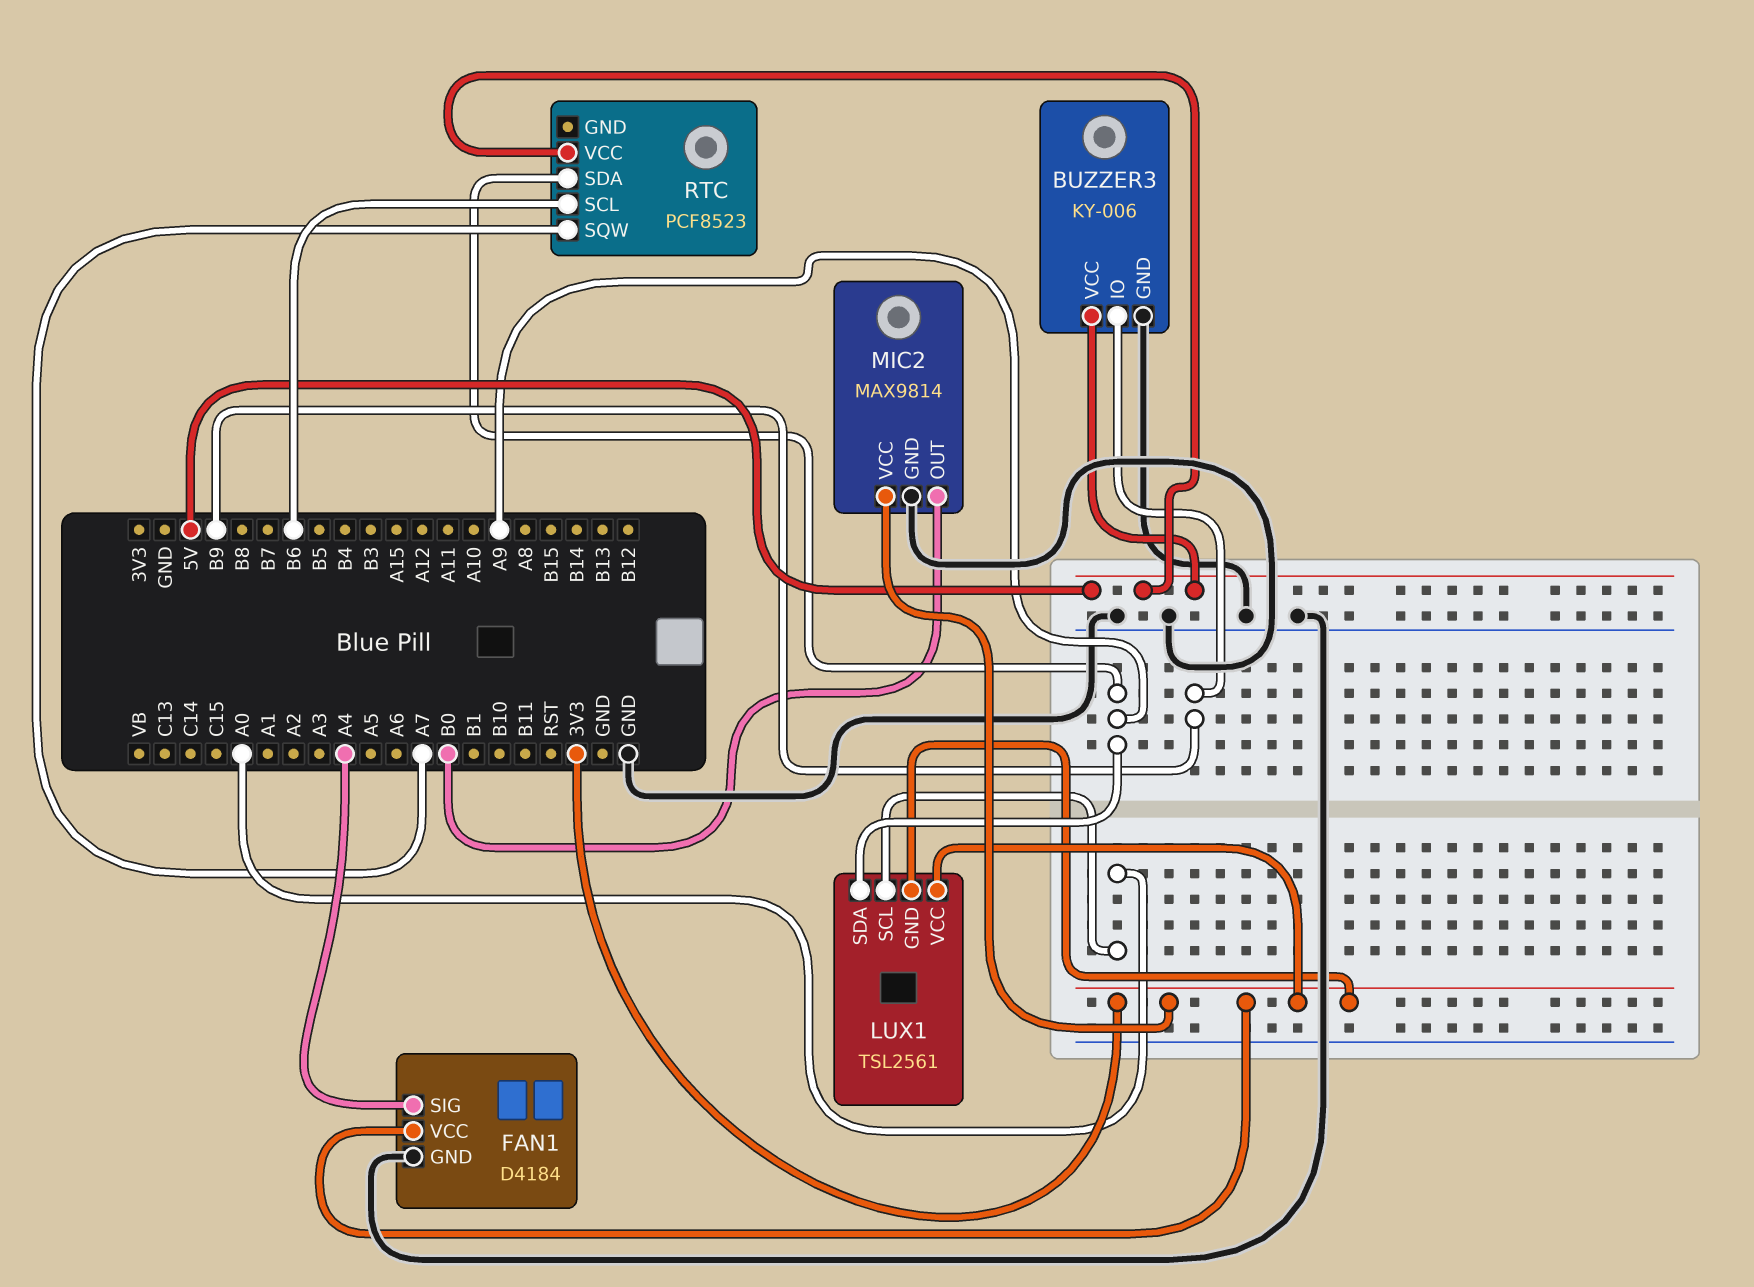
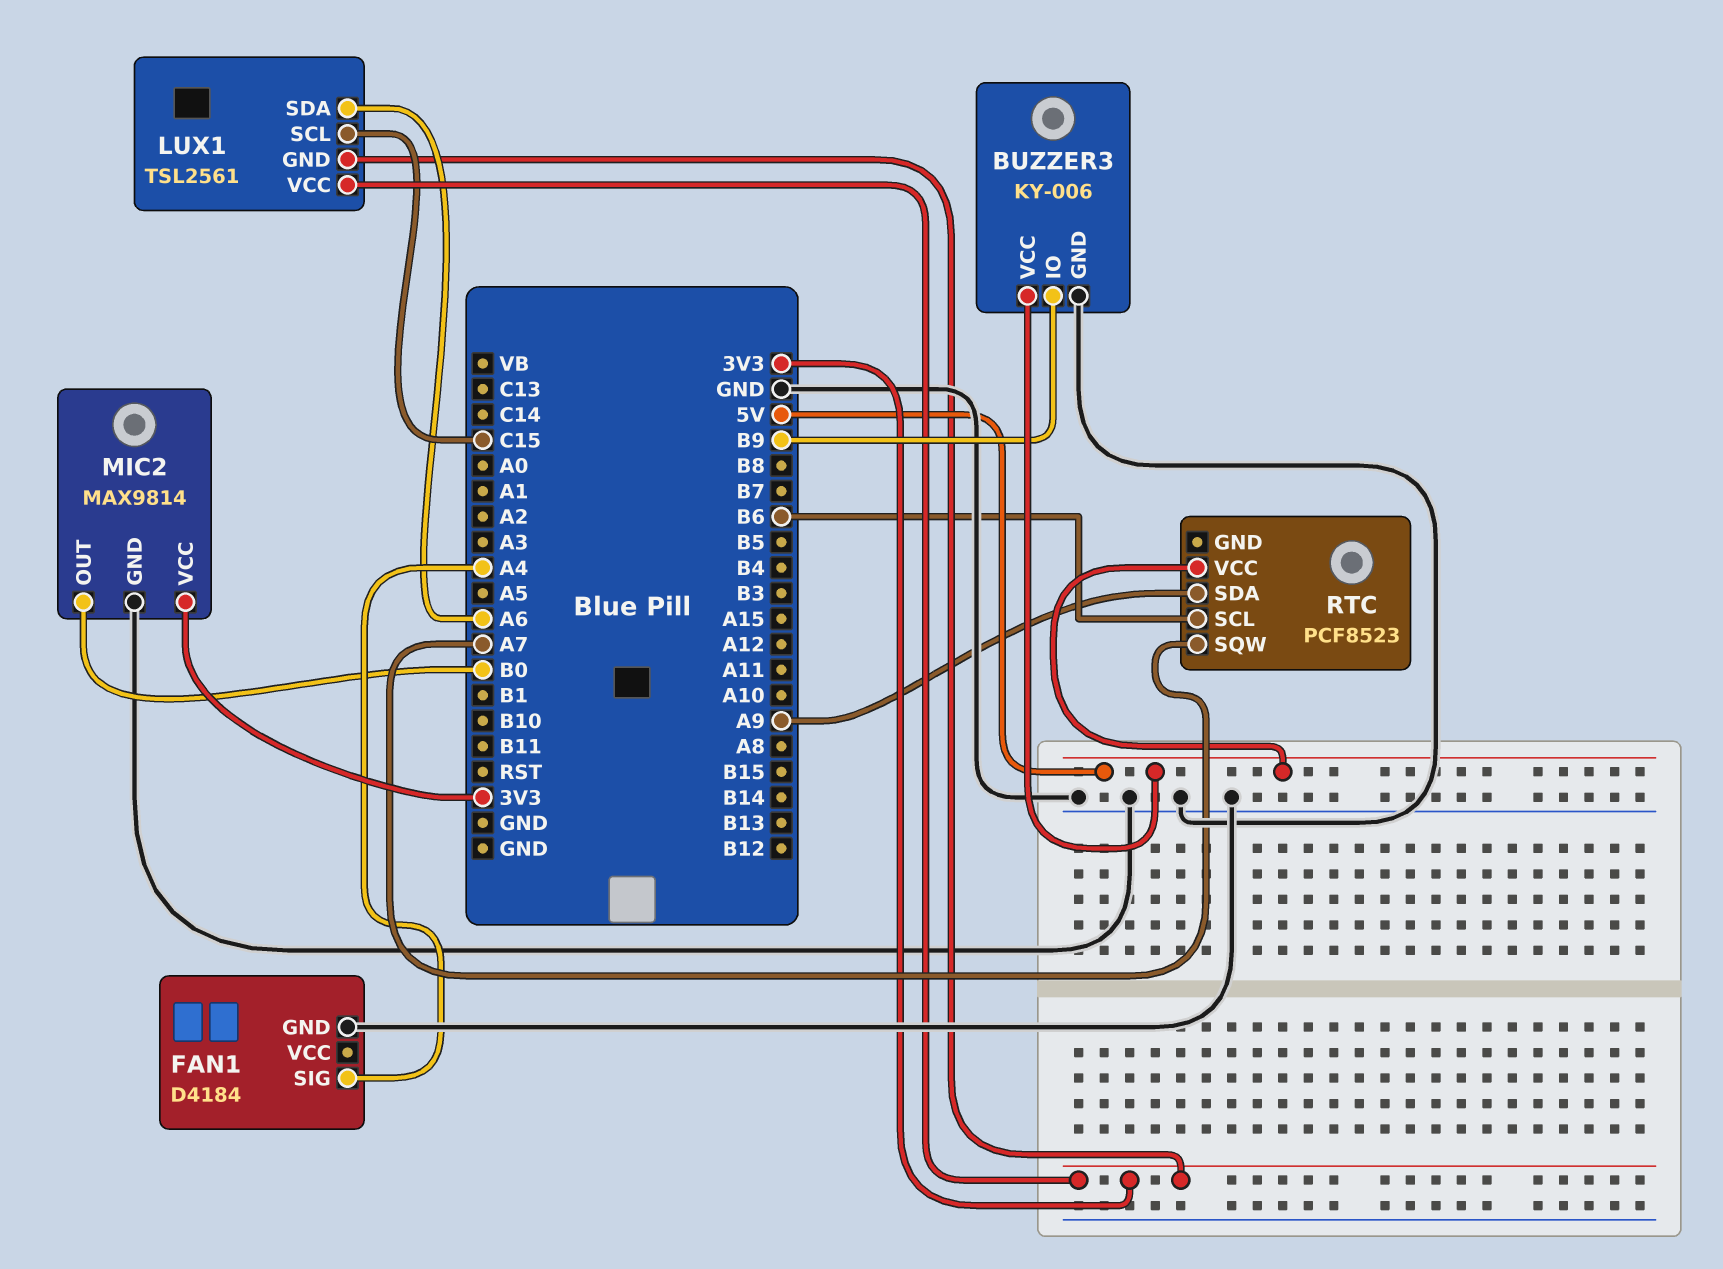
FAN1 pin VCC: 3V3 -> none
LUX1 pin SCL: A0 -> C15
LUX1 pin SDA: A9 -> A6

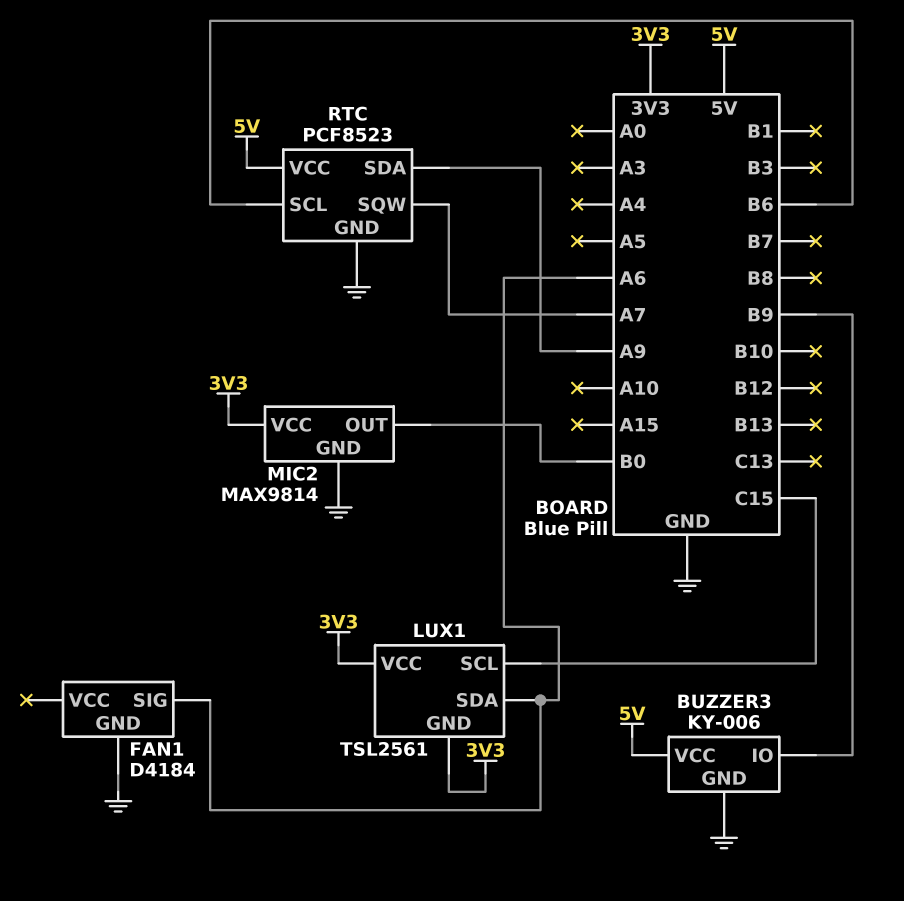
FAN1 pin SIG: A4 -> A6
RTC pin GND: none -> GND

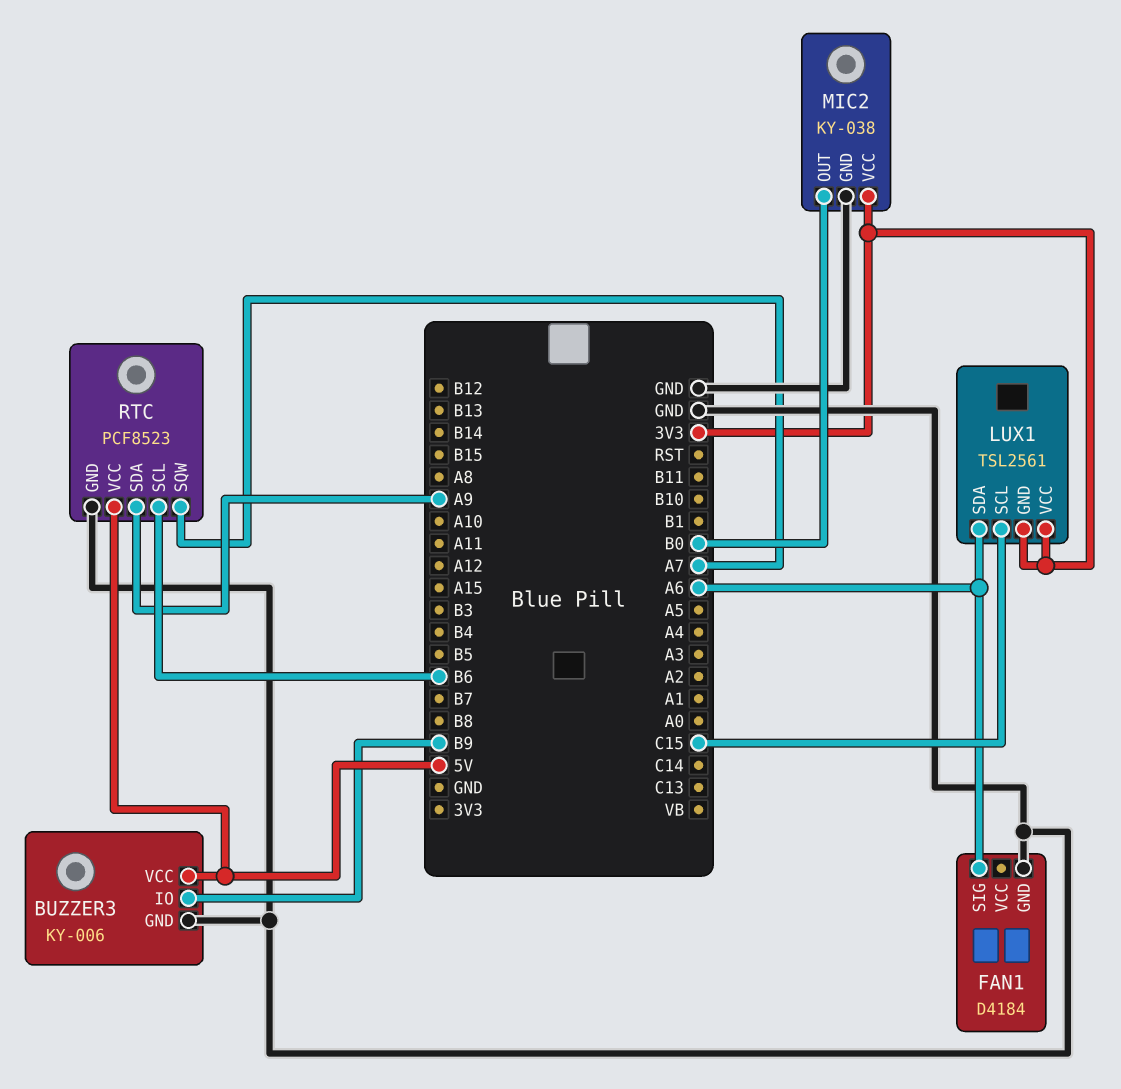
MIC2: MAX9814 -> KY-038

